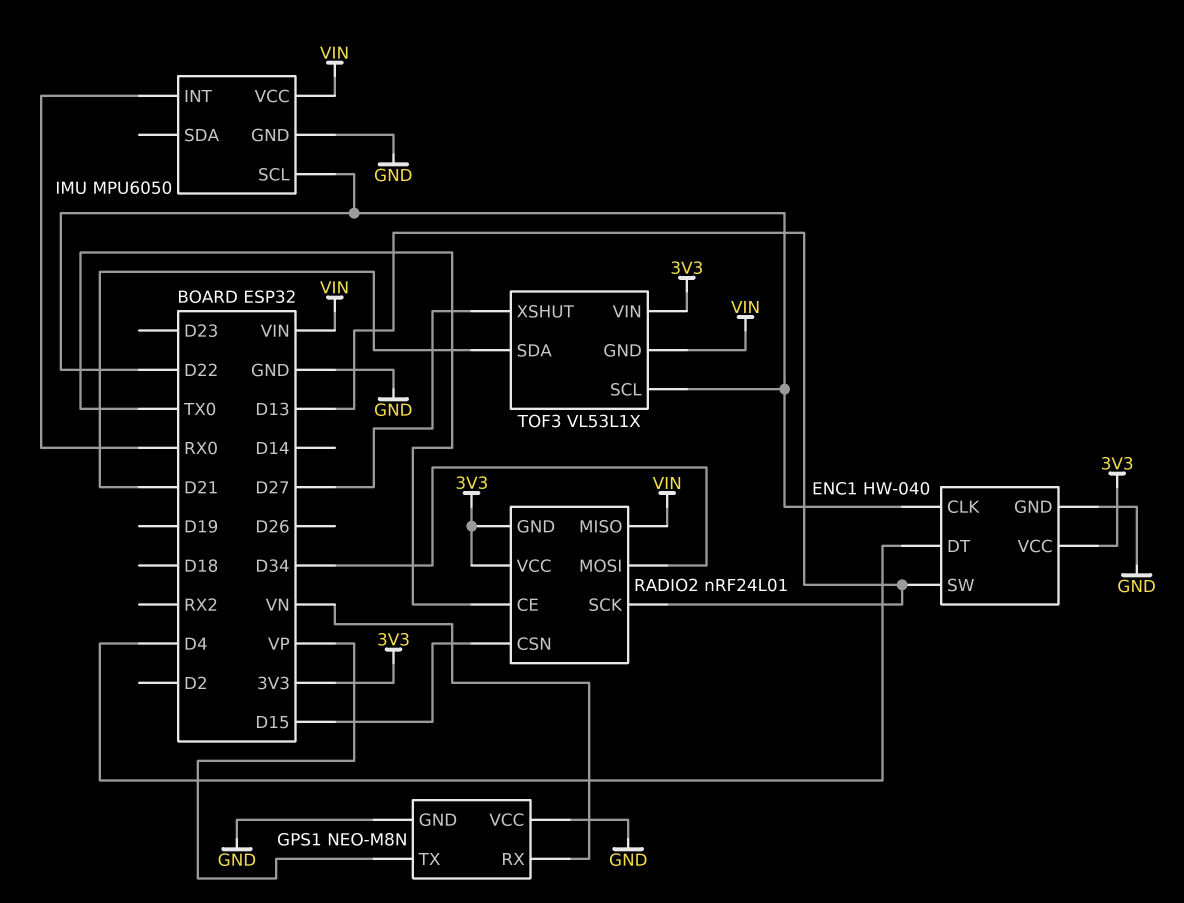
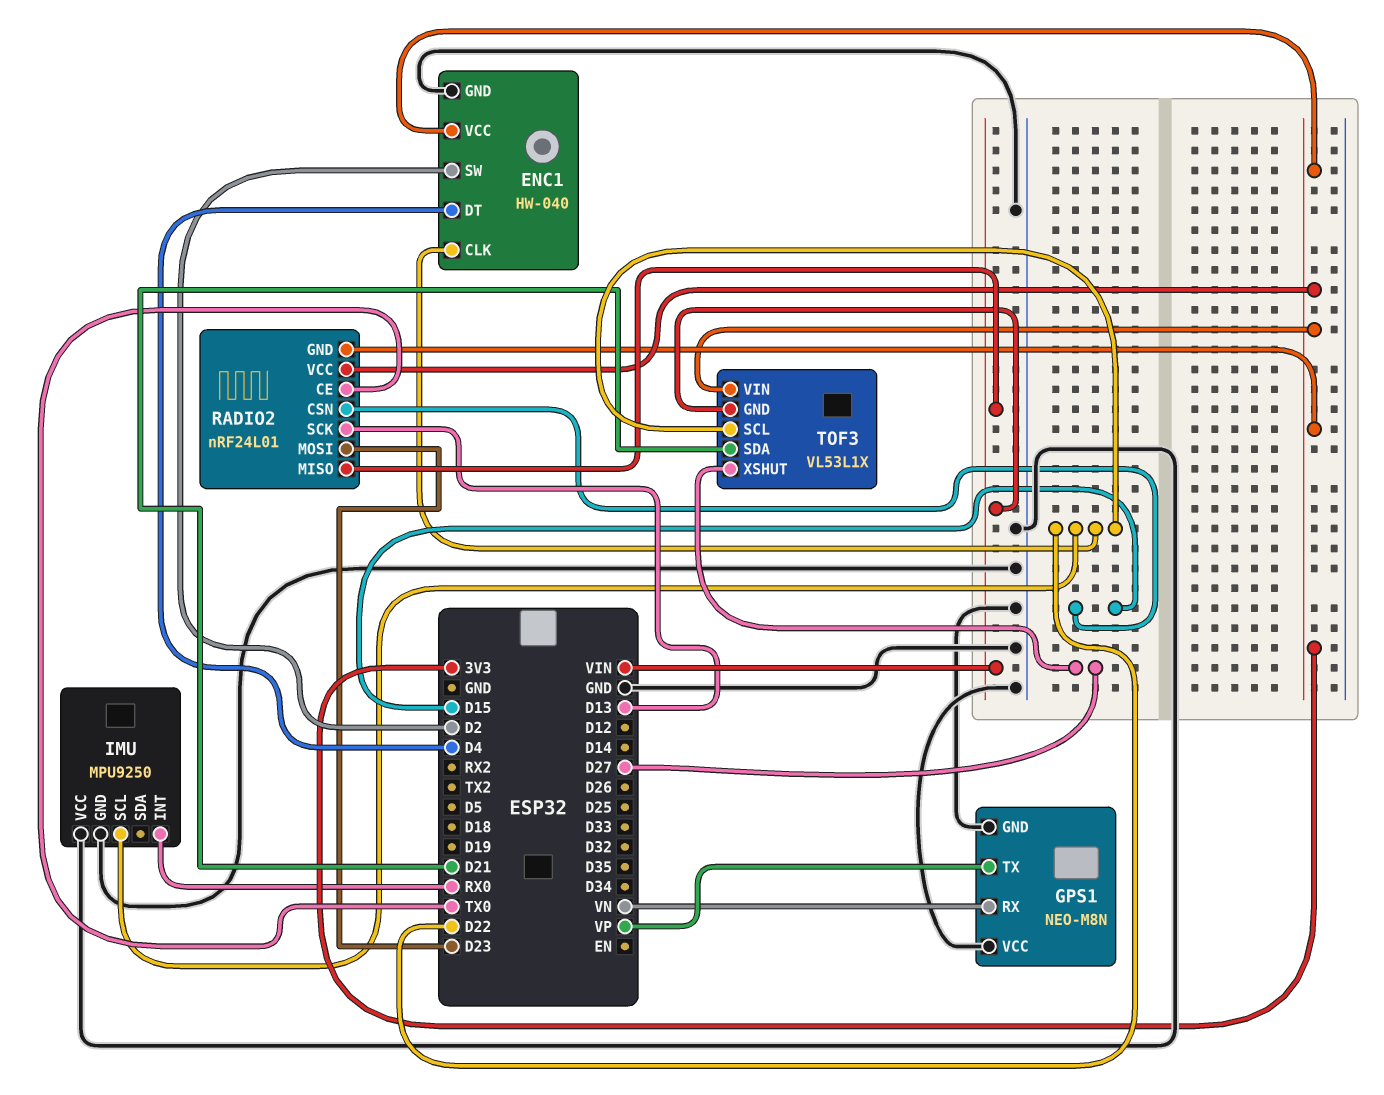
ENC1 pin SW: D13 -> D2
IMU: MPU6050 -> MPU9250
IMU pin VCC: VIN -> GND
RADIO2 pin MOSI: D34 -> D23

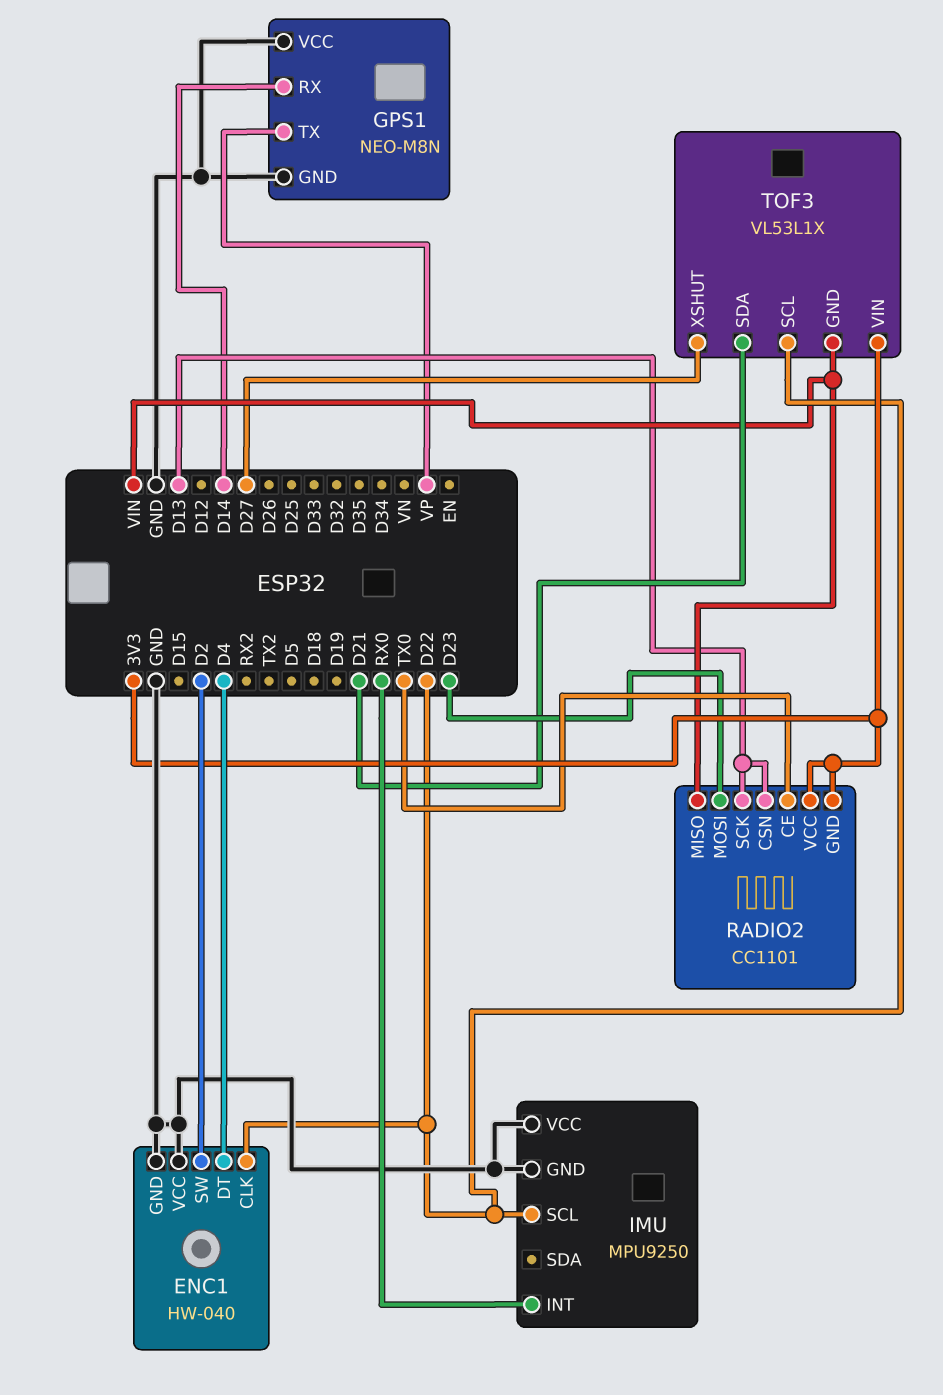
ENC1 pin VCC: 3V3 -> GND
GPS1 pin RX: VN -> D14
RADIO2: nRF24L01 -> CC1101
RADIO2 pin CSN: D15 -> D13

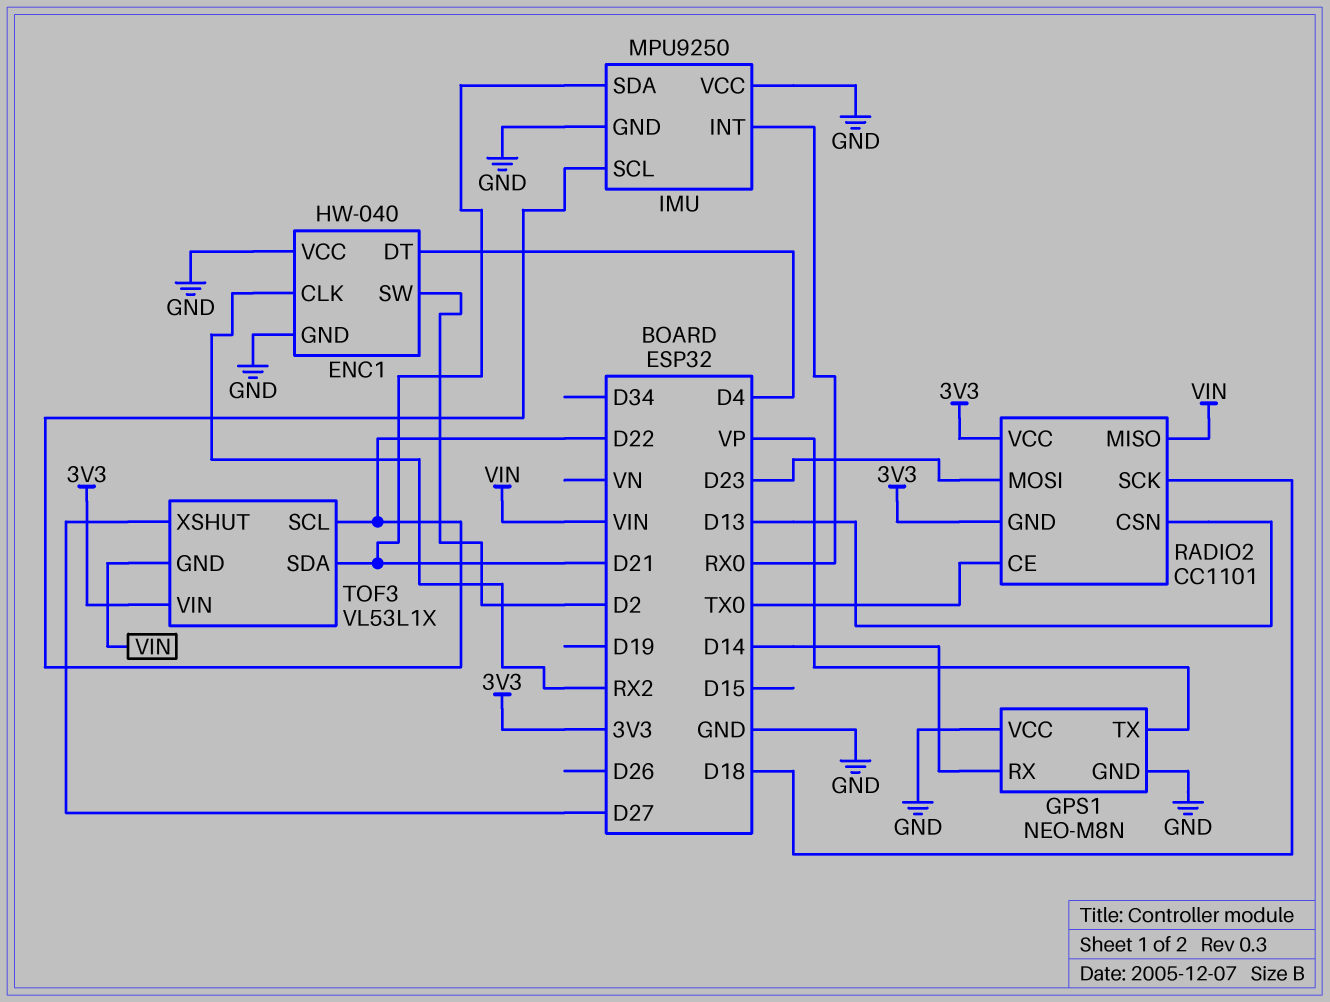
ENC1 pin CLK: D22 -> RX2
IMU pin SDA: none -> D21
RADIO2 pin SCK: D13 -> D18

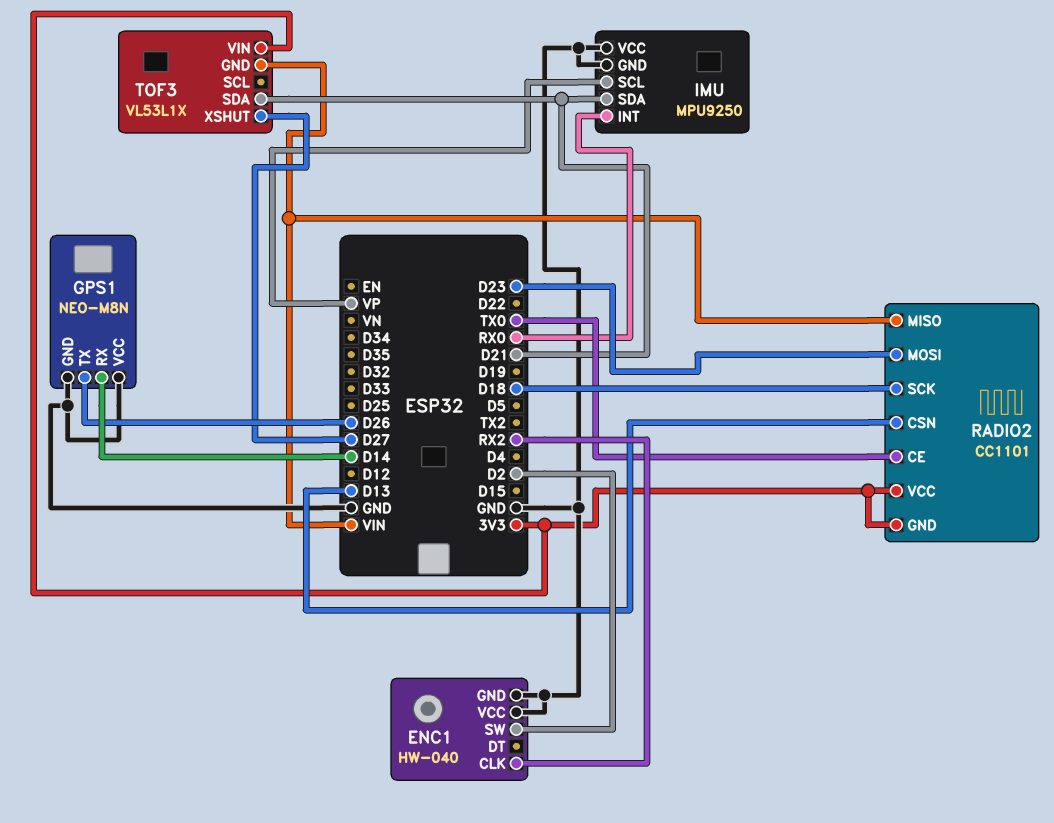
ENC1 pin DT: D4 -> none
GPS1 pin TX: VP -> D26
IMU pin SCL: D22 -> VP
TOF3 pin SCL: D22 -> none

